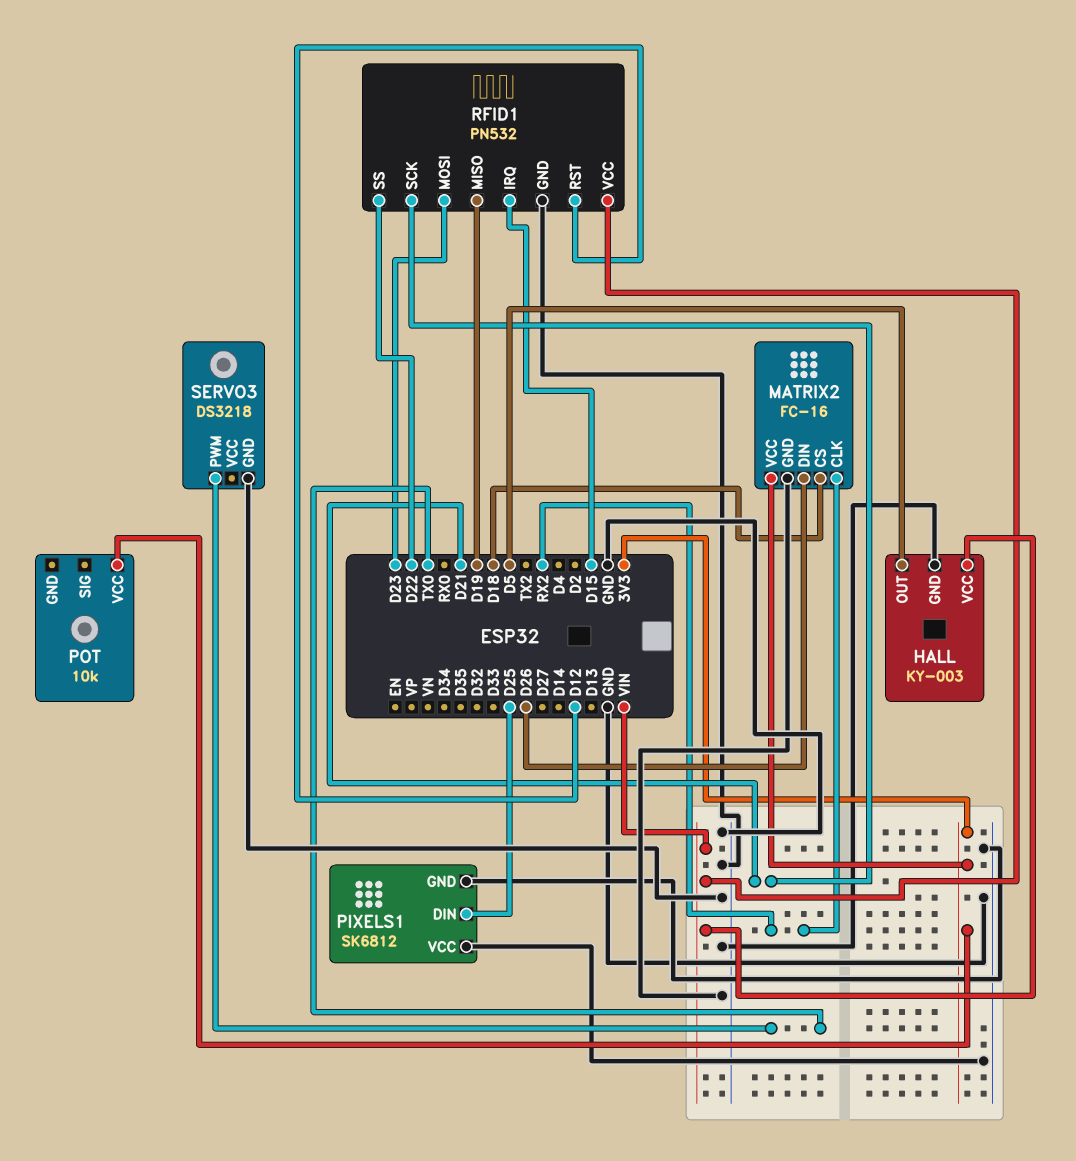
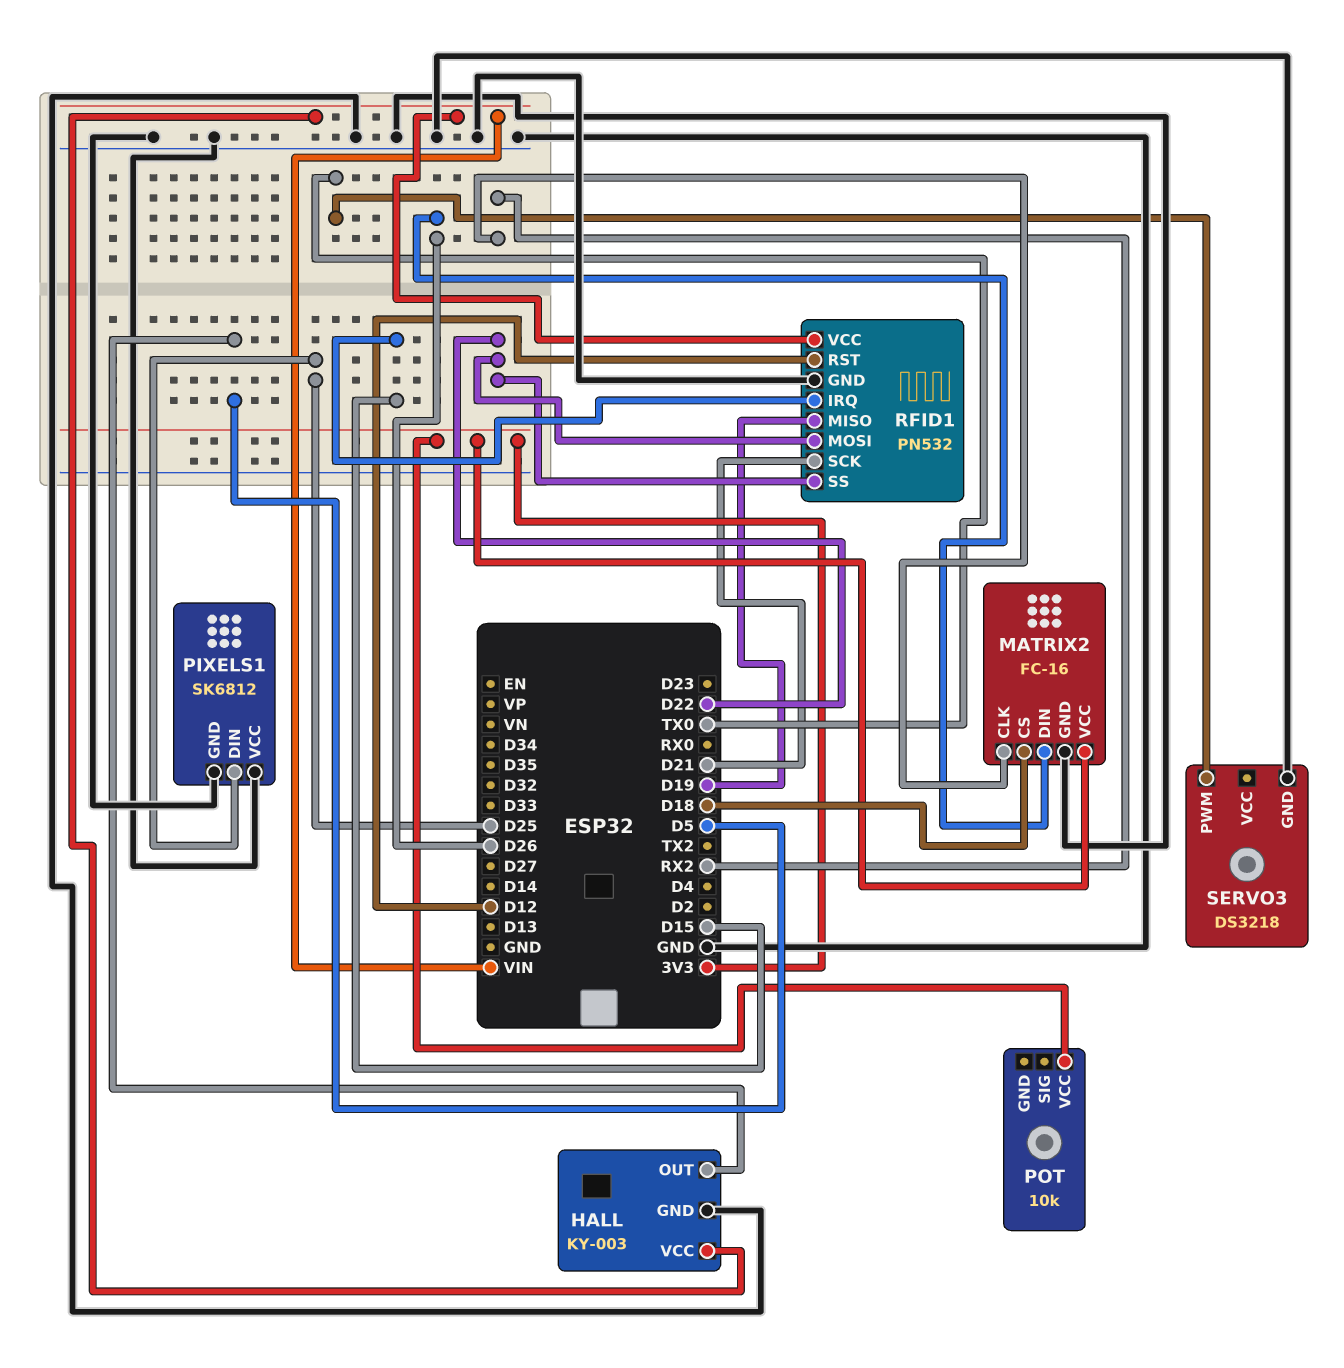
RFID1 pin MOSI: D23 -> D22

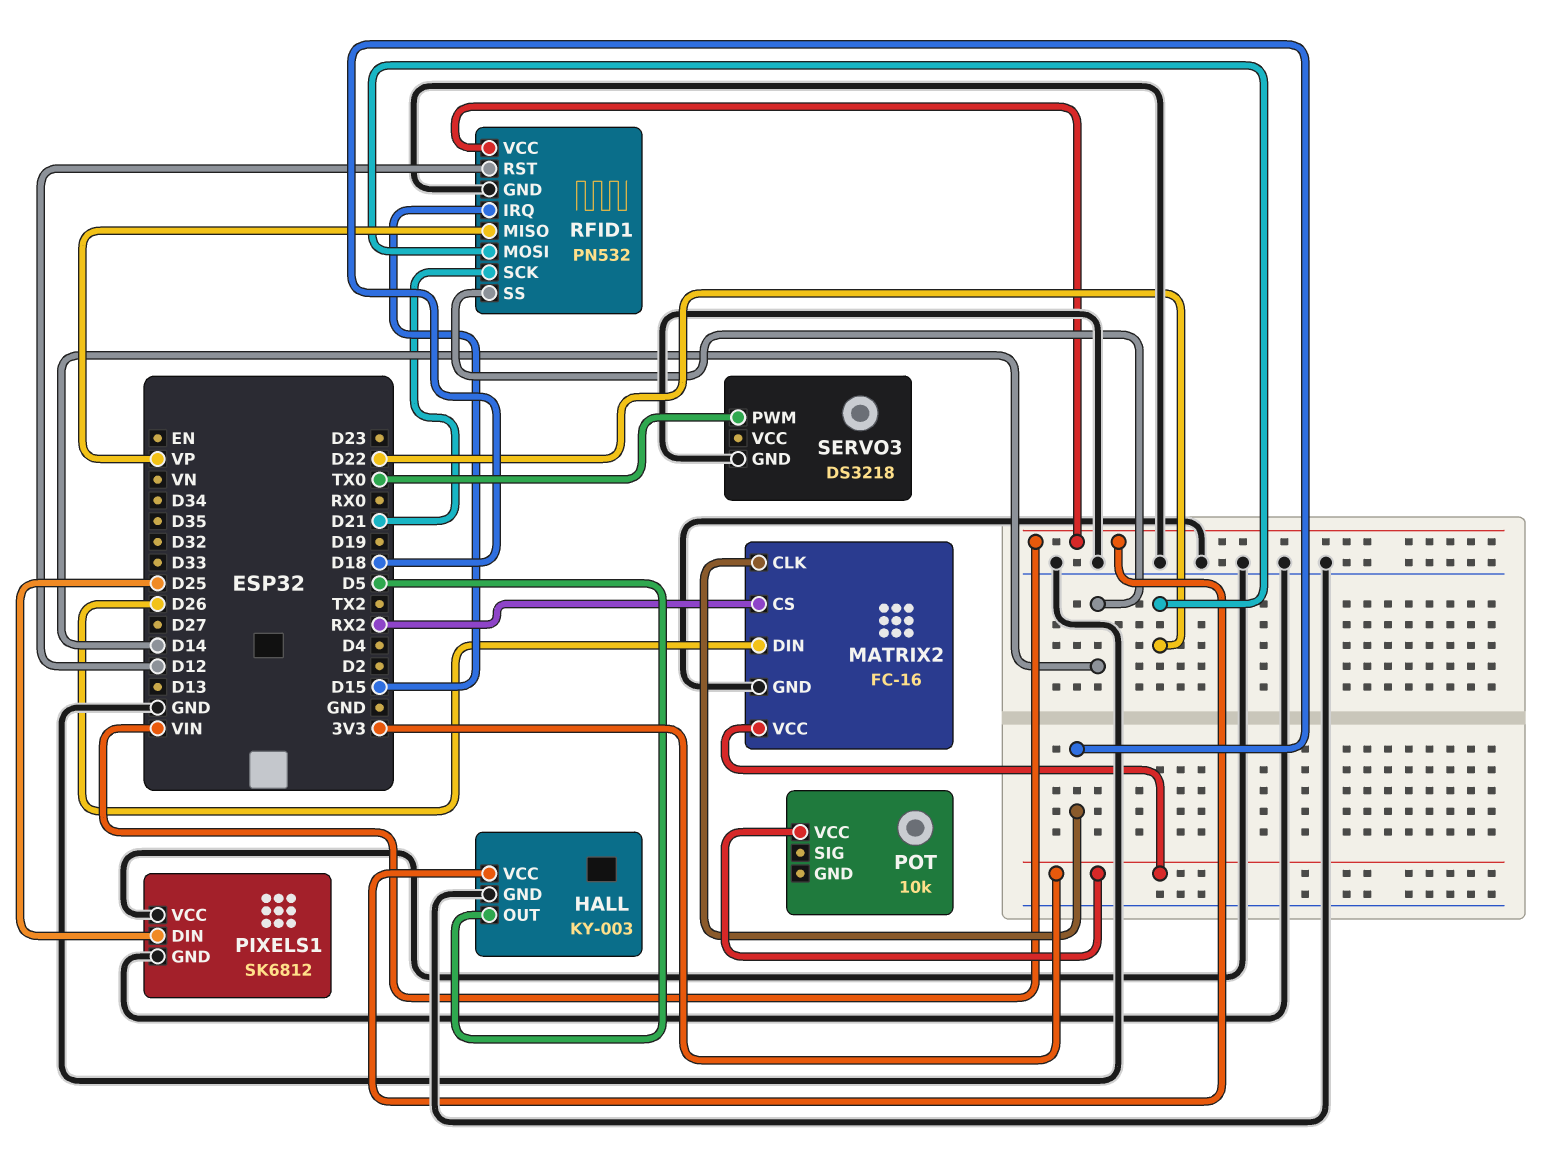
MATRIX2 pin CLK: RX2 -> D18
MATRIX2 pin CS: D18 -> RX2
RFID1 pin MISO: D19 -> VP
RFID1 pin SS: D22 -> D14

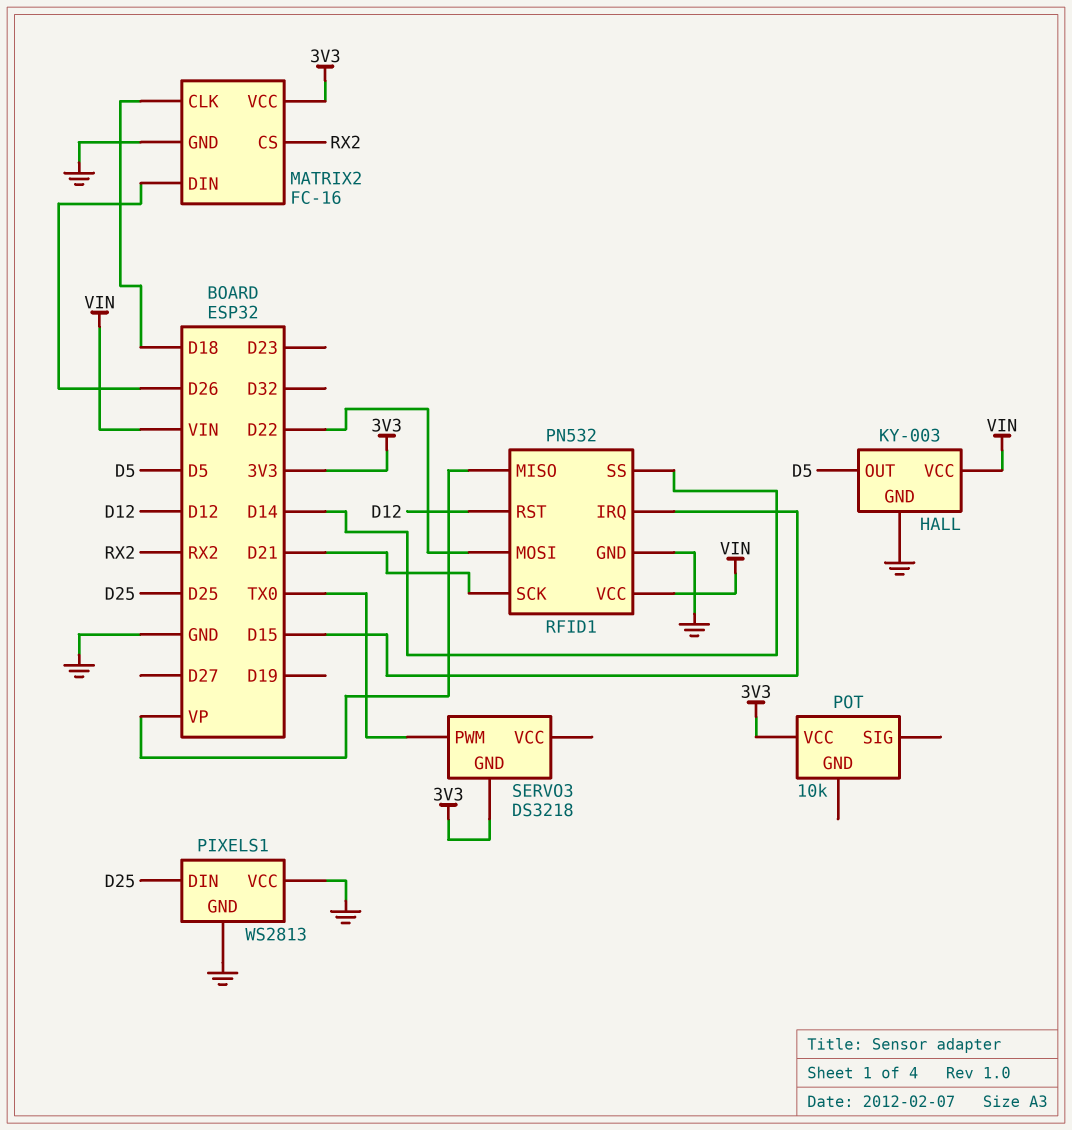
PIXELS1: SK6812 -> WS2813
SERVO3 pin GND: GND -> 3V3

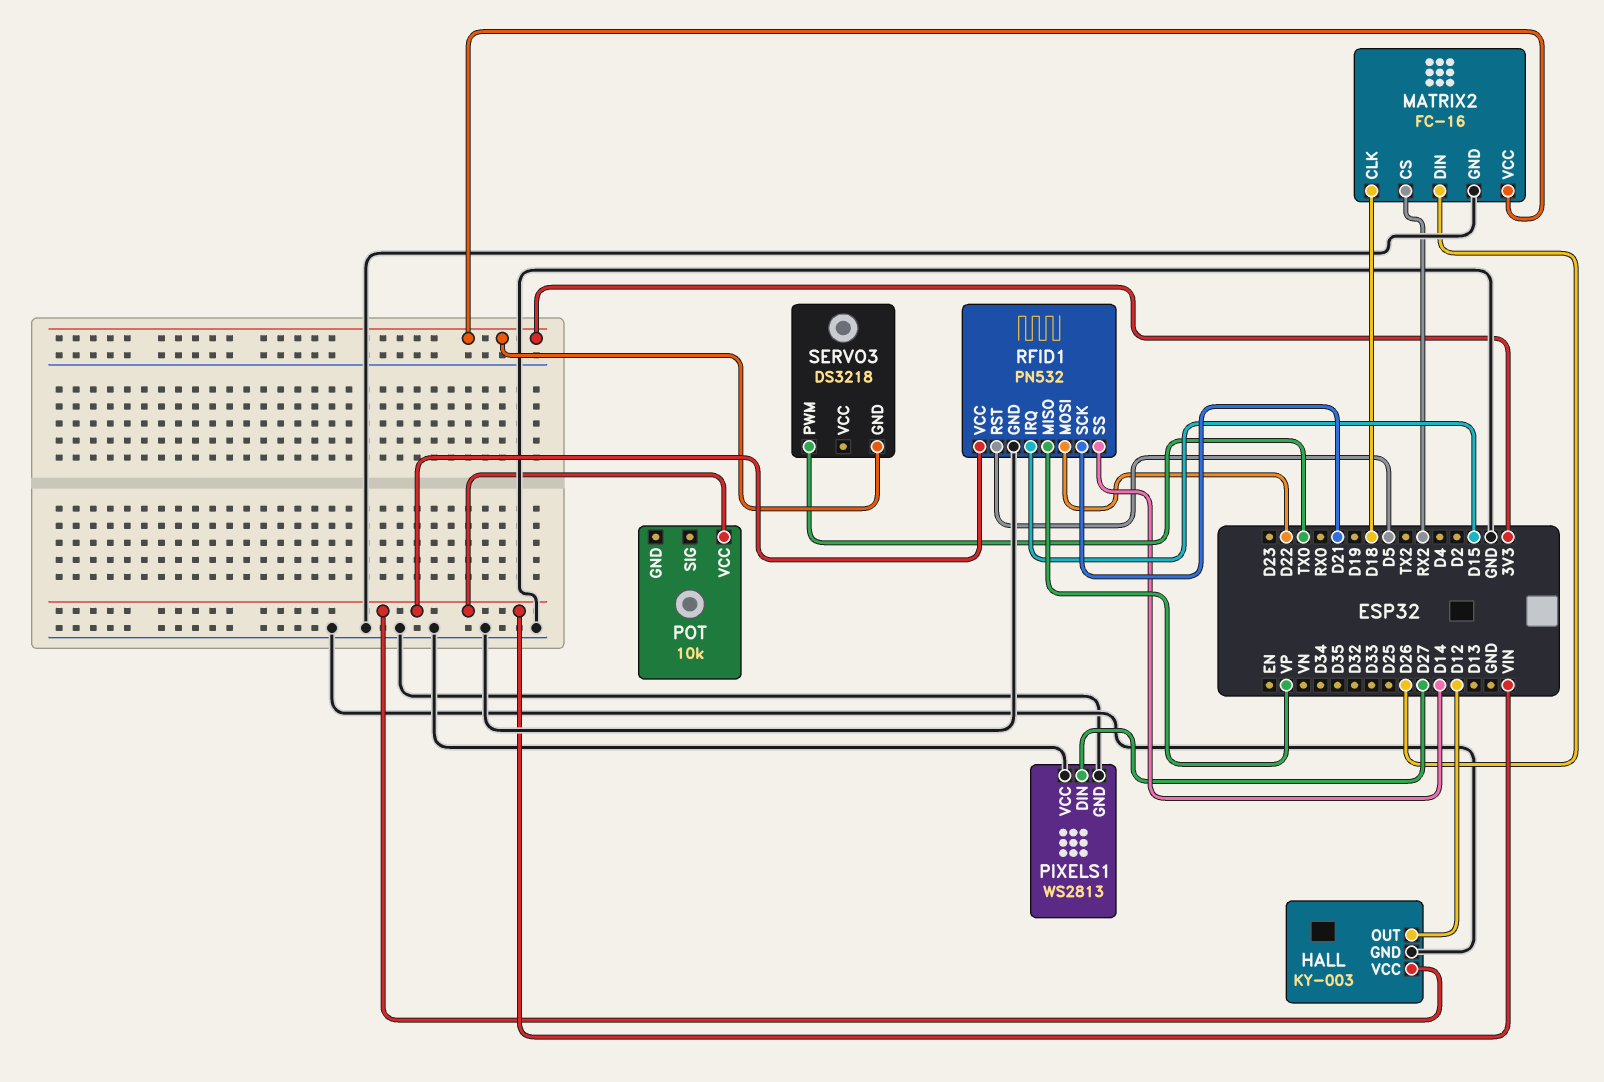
HALL pin OUT: D5 -> D12
PIXELS1 pin DIN: D25 -> D27
POT pin VCC: 3V3 -> VIN
RFID1 pin RST: D12 -> D5

